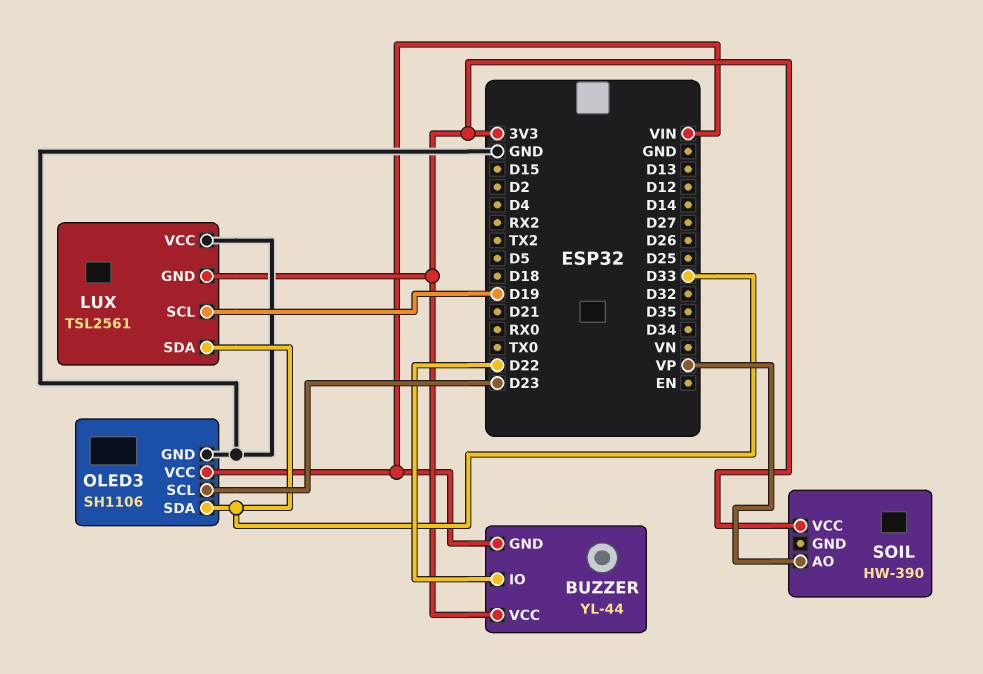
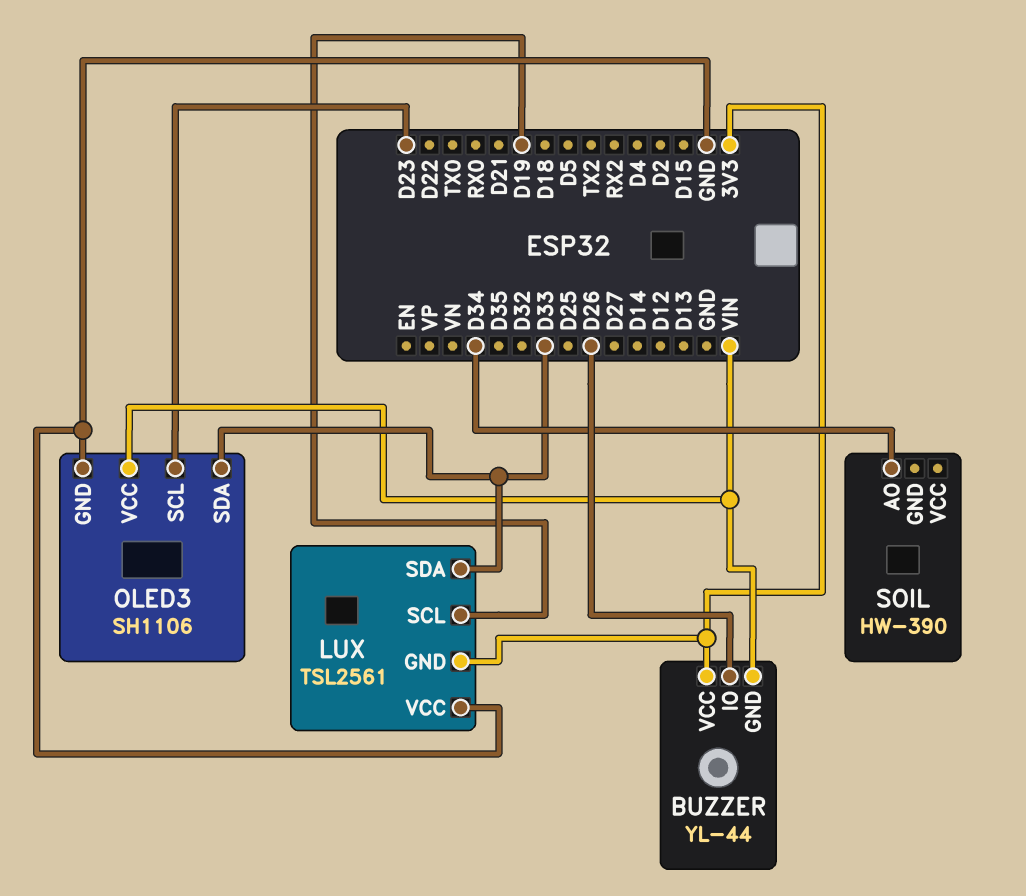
BUZZER pin IO: D22 -> D26
SOIL pin AO: VP -> D34
SOIL pin VCC: 3V3 -> none

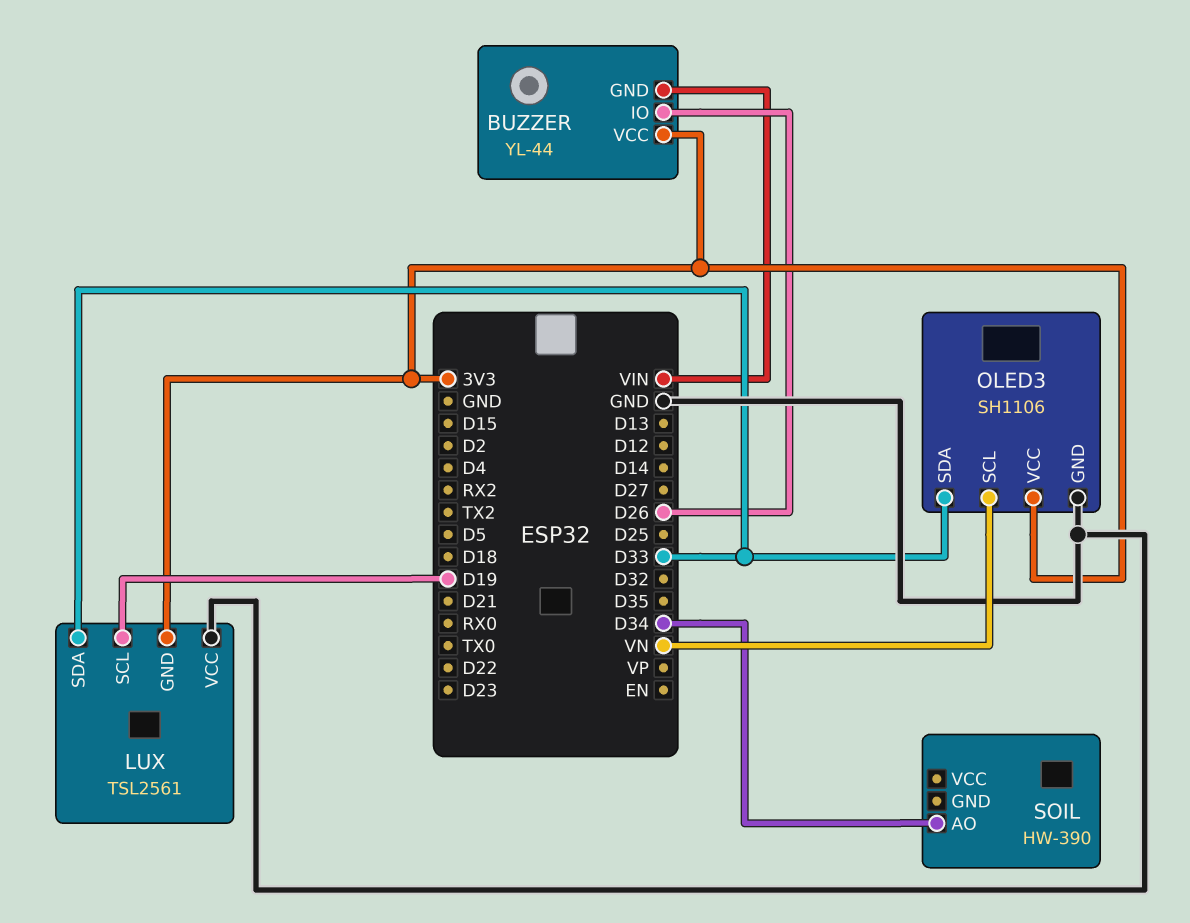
OLED3 pin SCL: D23 -> VN
OLED3 pin VCC: VIN -> 3V3

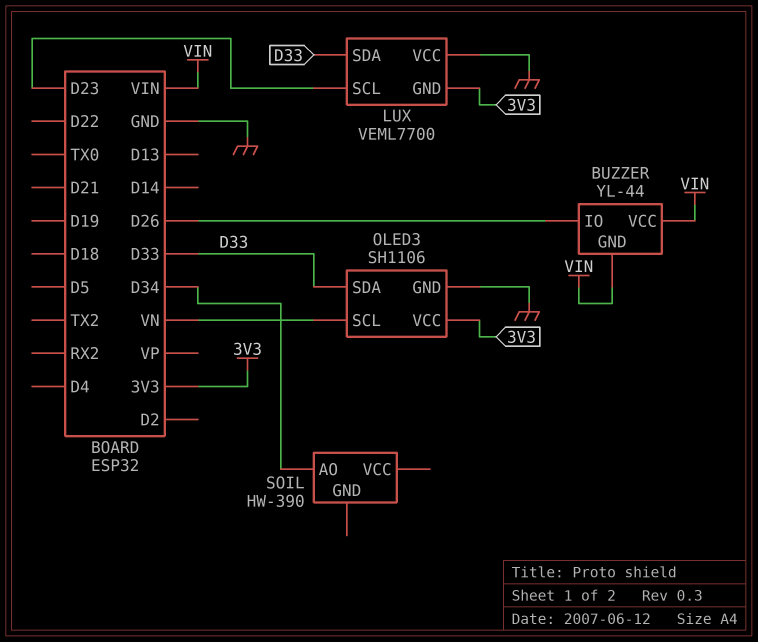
BUZZER pin VCC: 3V3 -> VIN
LUX: TSL2561 -> VEML7700
LUX pin SCL: D19 -> D23

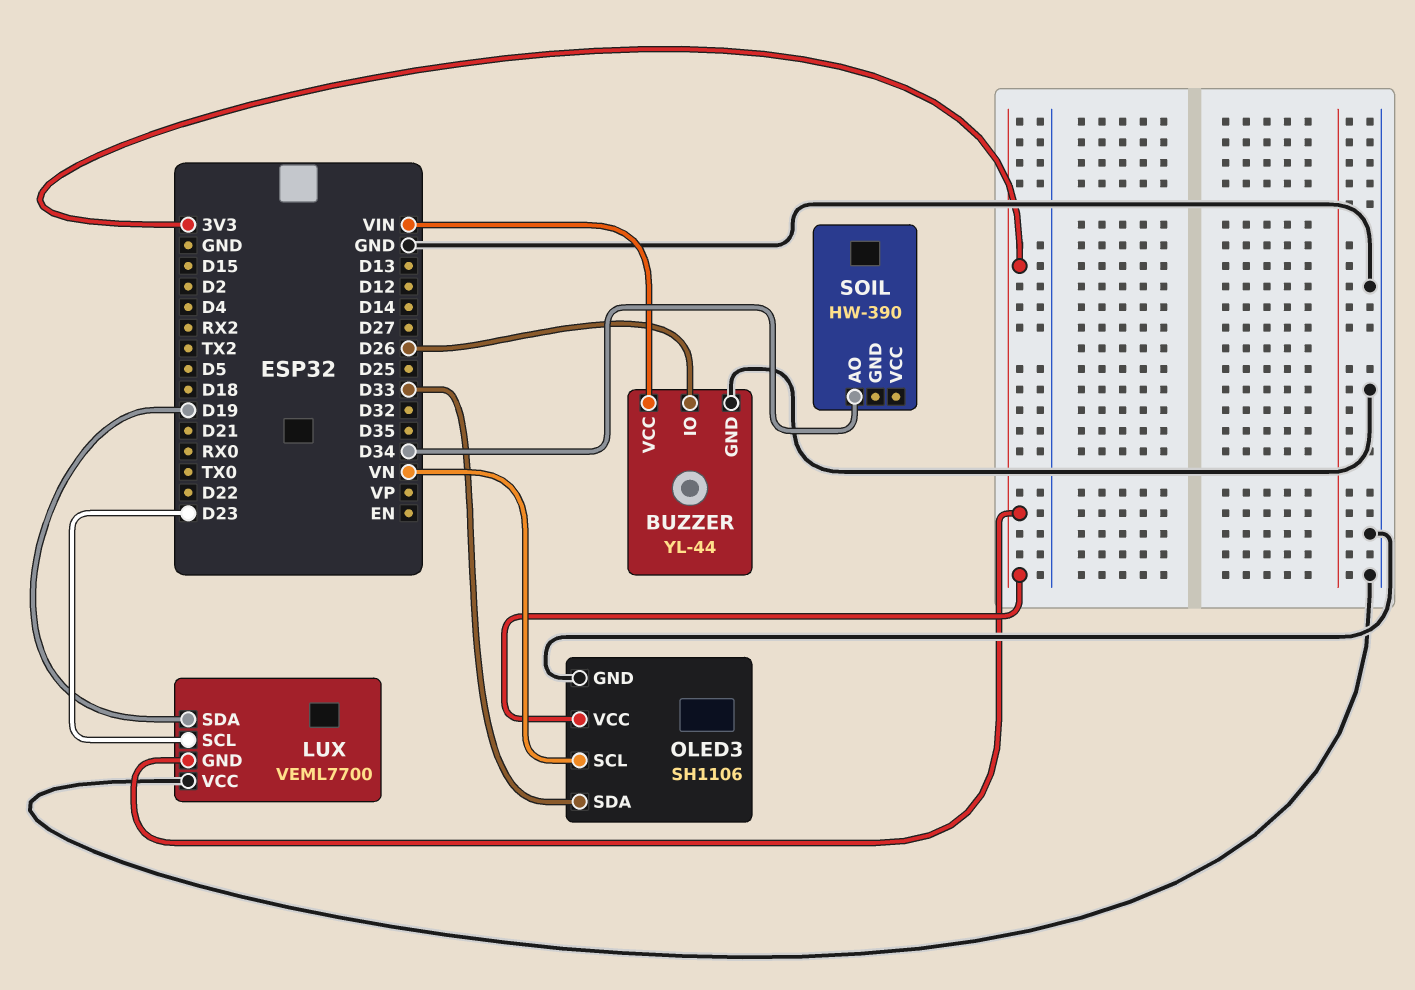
BUZZER pin GND: VIN -> GND
LUX pin SDA: D33 -> D19

